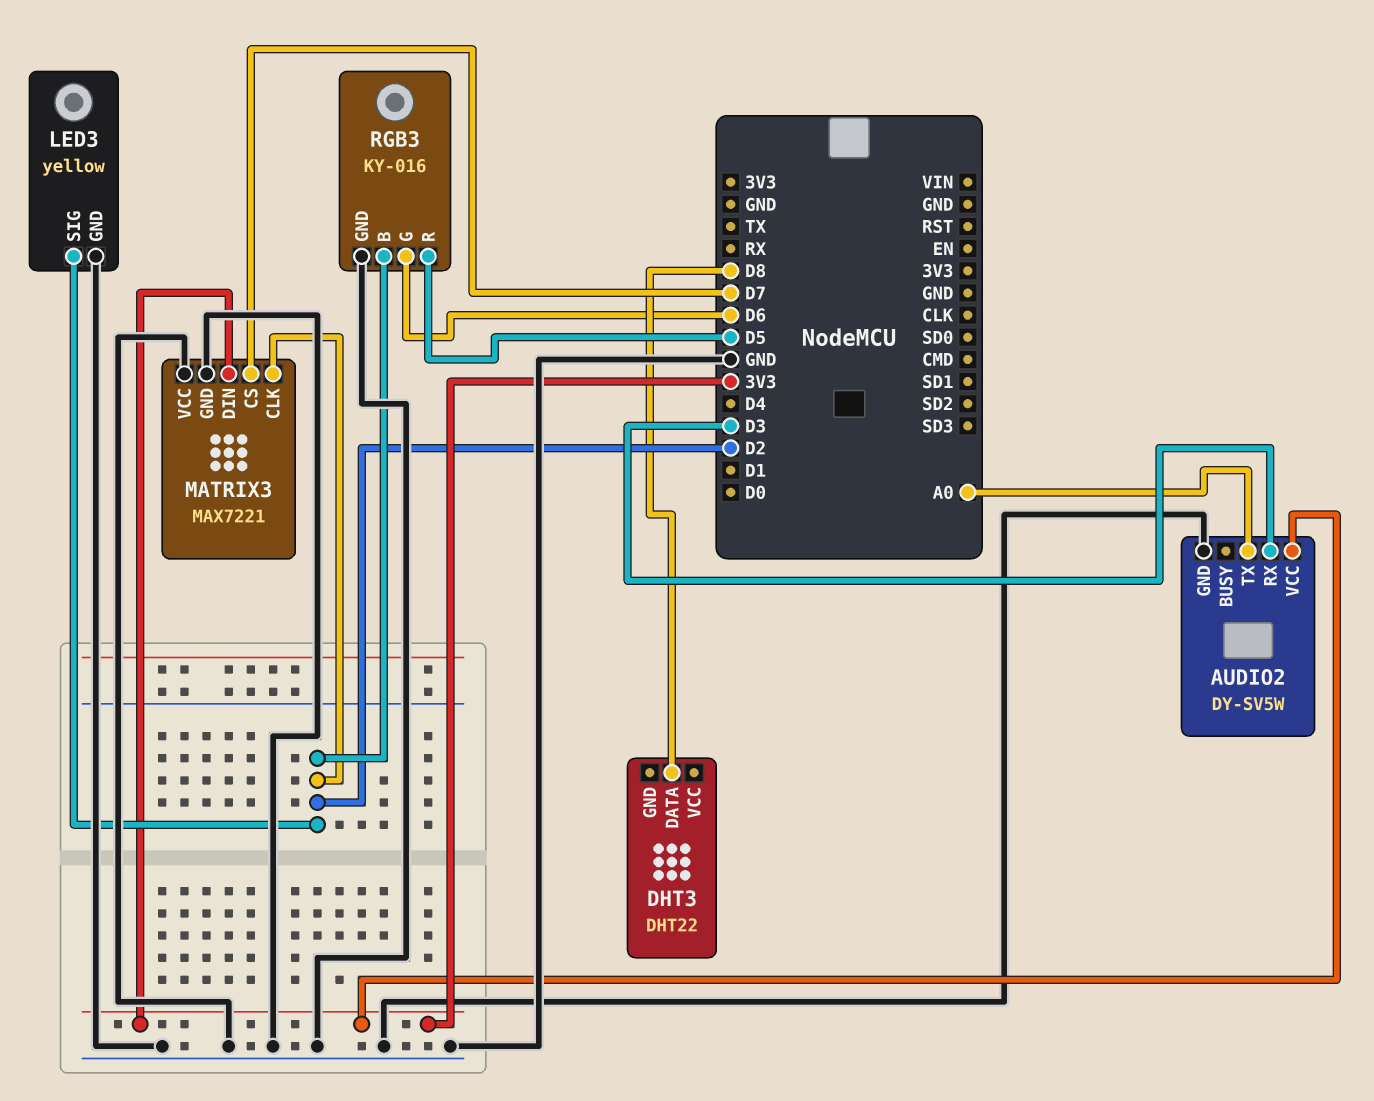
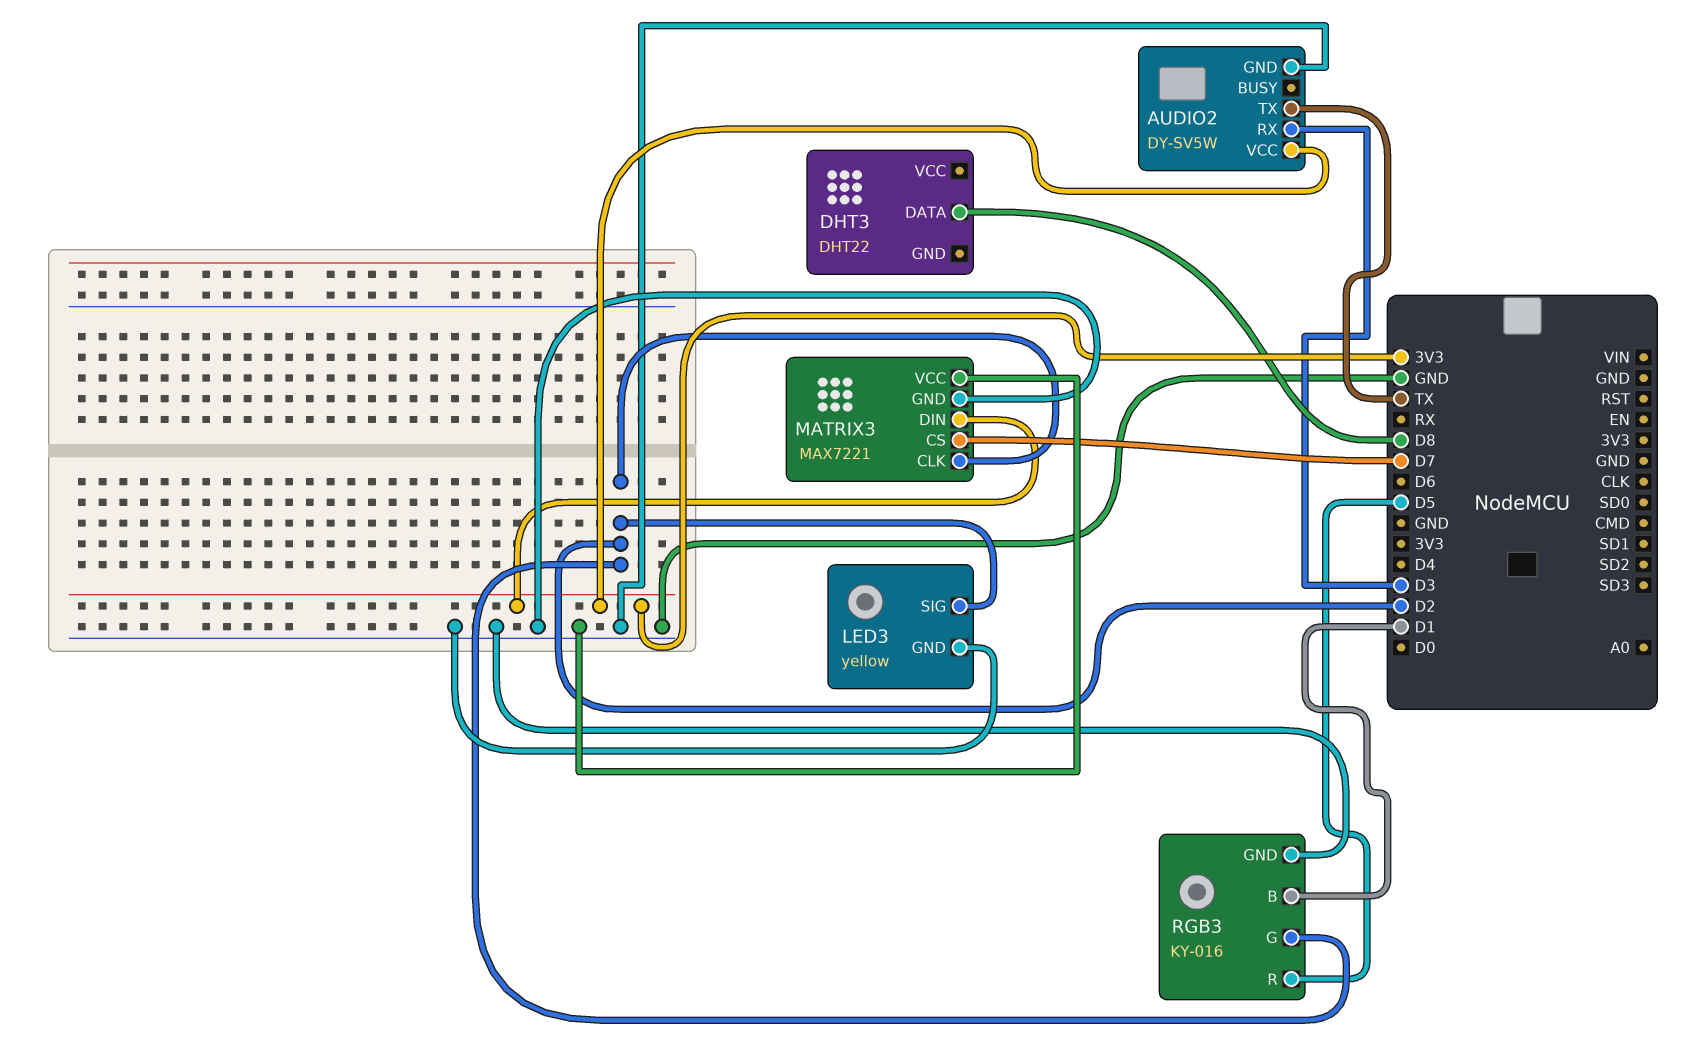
AUDIO2 pin TX: A0 -> TX
RGB3 pin B: D2 -> D1
RGB3 pin G: D6 -> D2

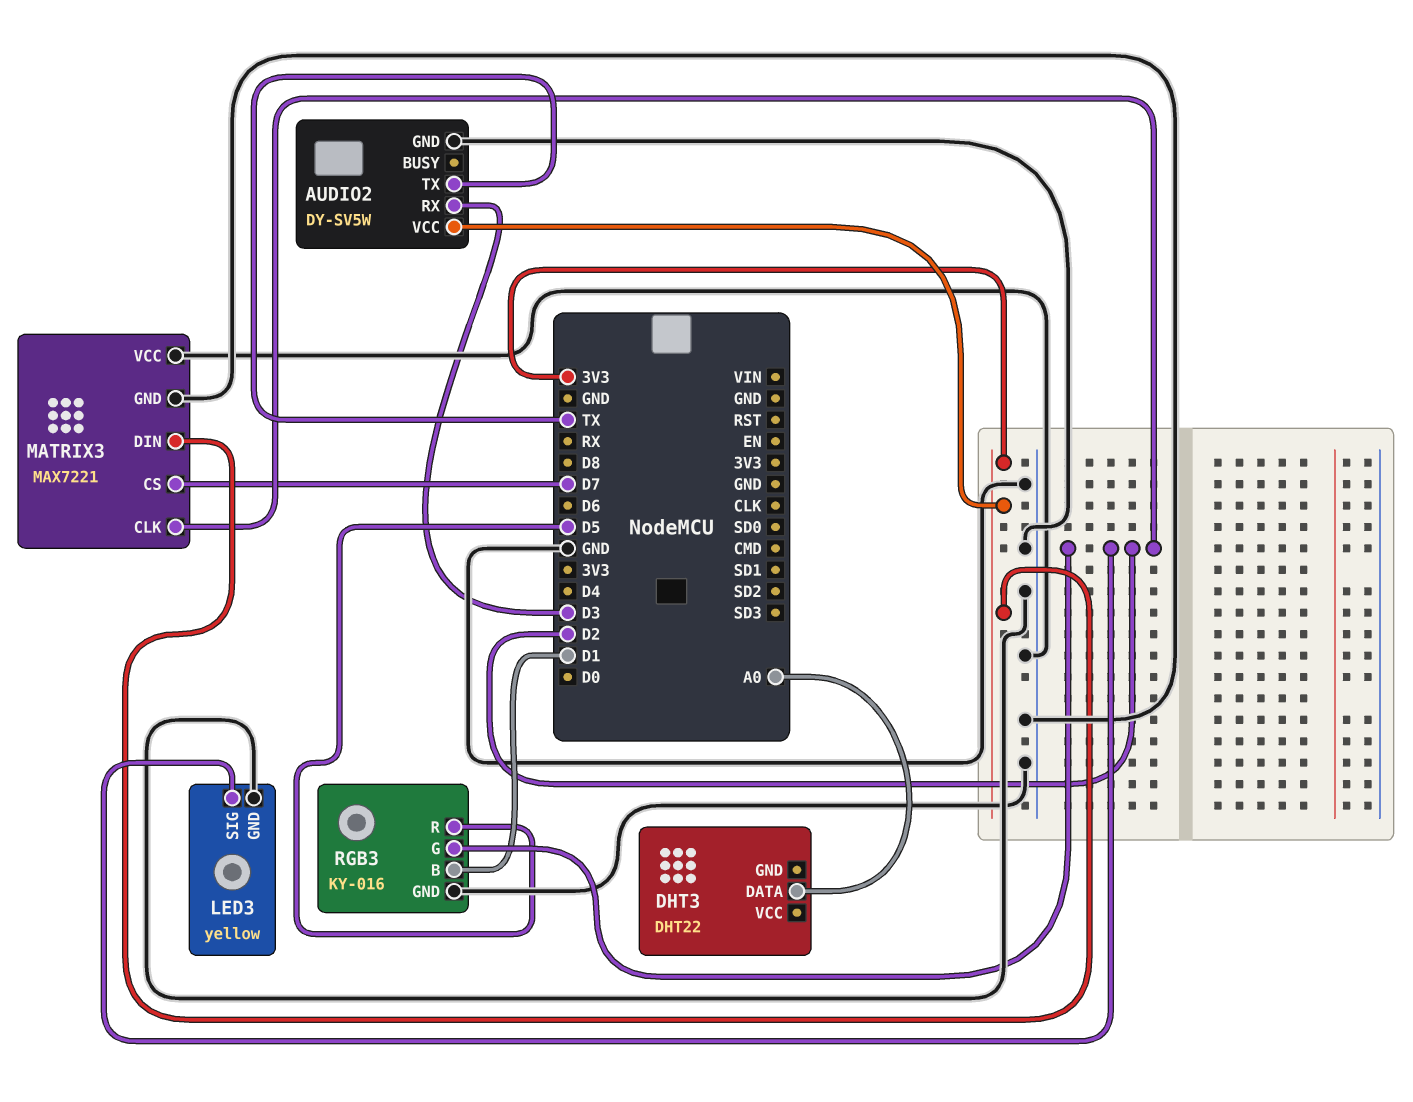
DHT3 pin DATA: D8 -> A0

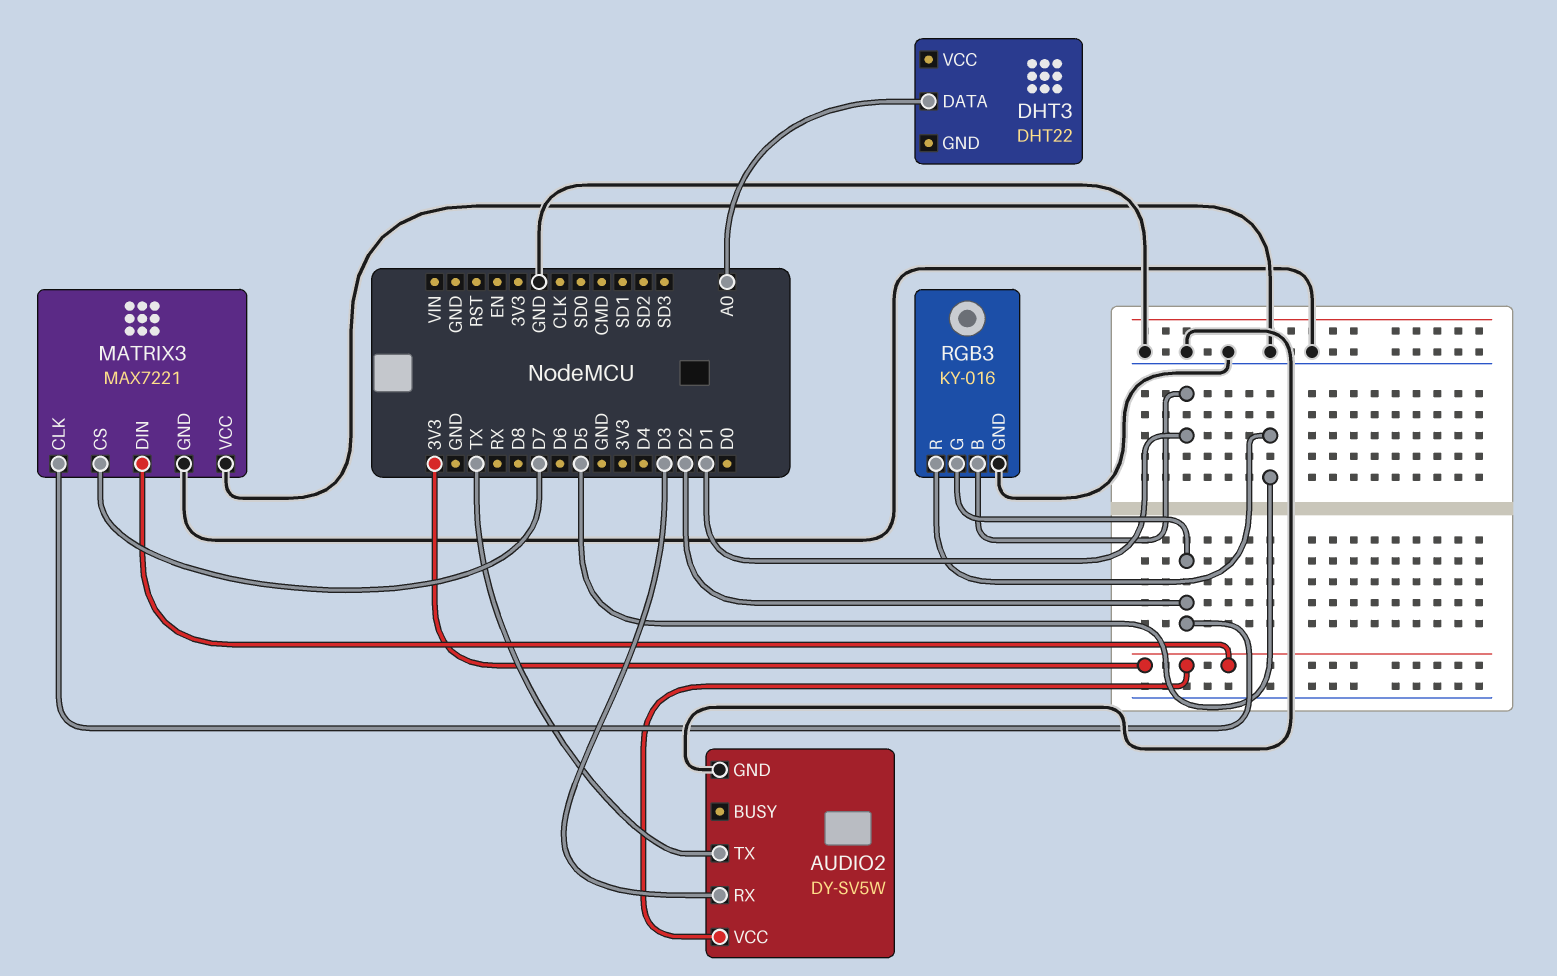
LED3: yellow -> none
LED3 pin GND: GND -> none
LED3 pin SIG: D2 -> none

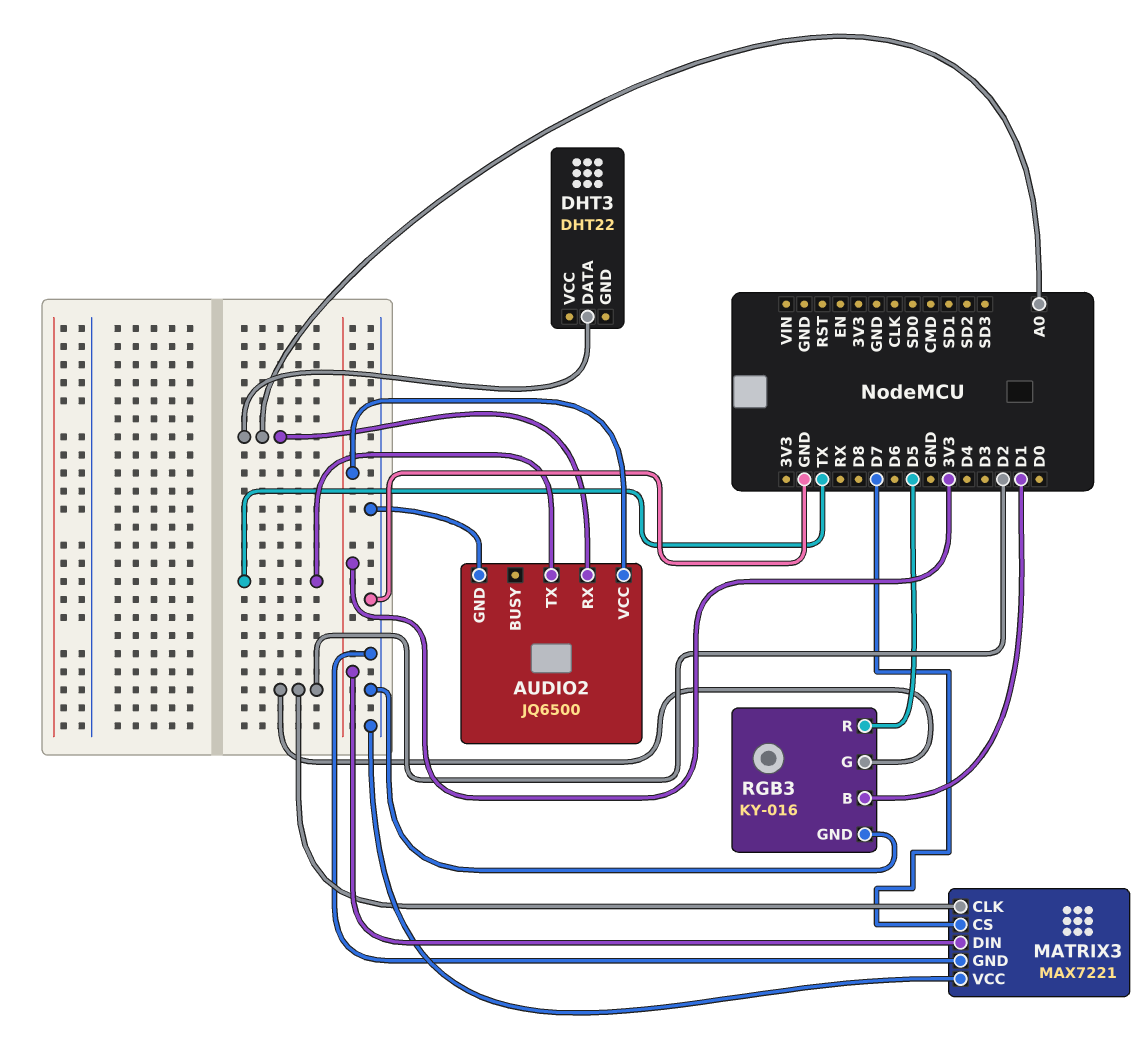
AUDIO2: DY-SV5W -> JQ6500
AUDIO2 pin RX: D3 -> A0

